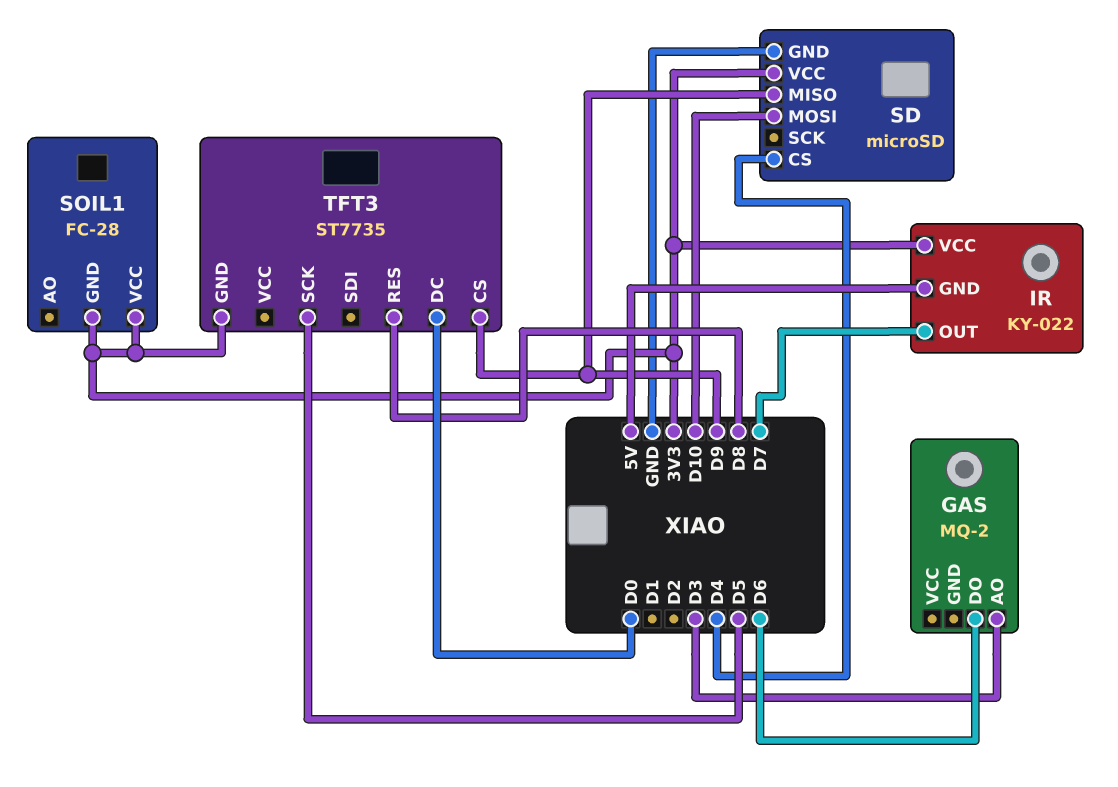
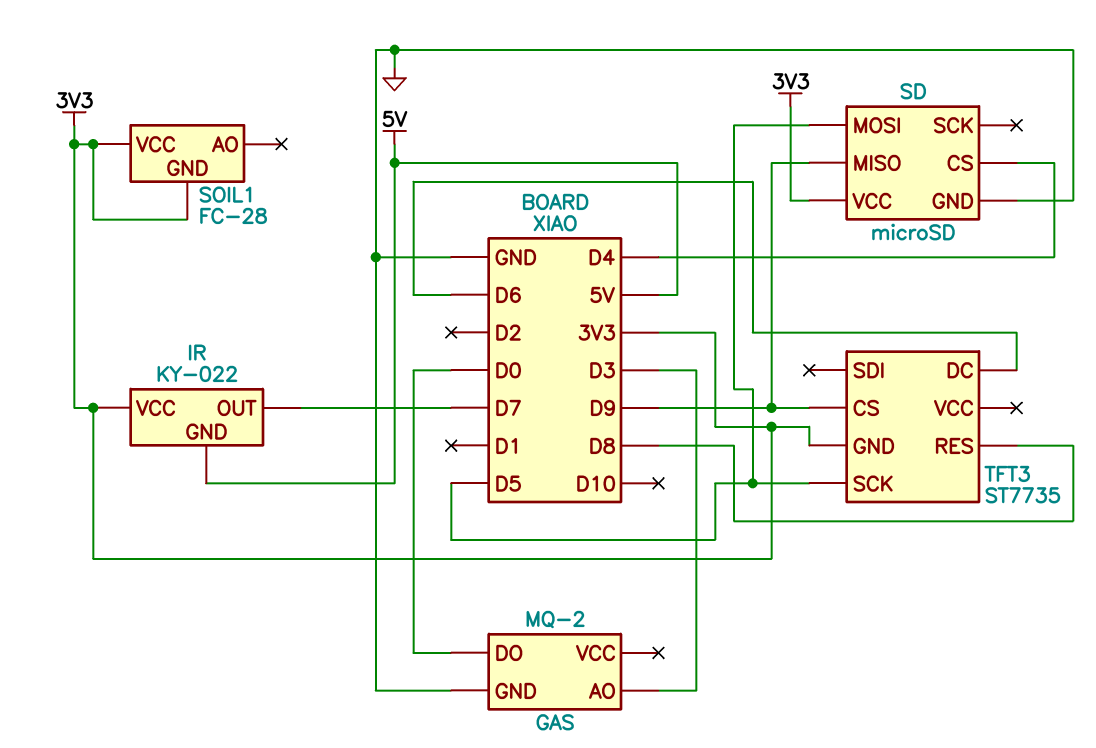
GAS pin DO: D6 -> D0
GAS pin GND: none -> GND
SD pin MOSI: D10 -> D5
TFT3 pin DC: D0 -> D6

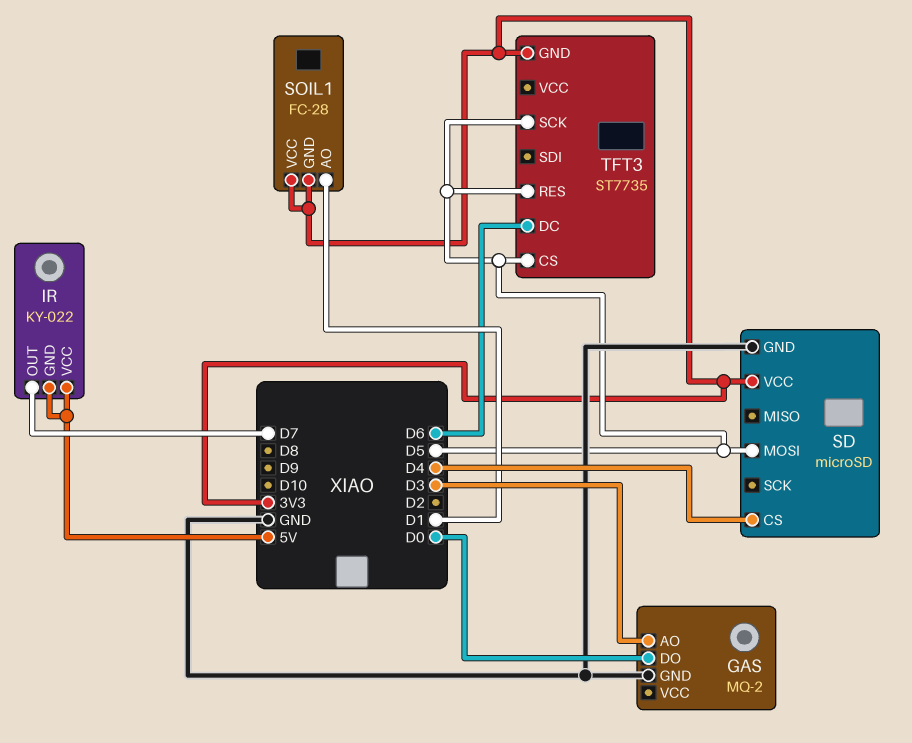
IR pin VCC: 3V3 -> 5V
SD pin MISO: D9 -> none
SOIL1 pin AO: none -> D1
TFT3 pin CS: D9 -> D5
TFT3 pin RES: D8 -> D5

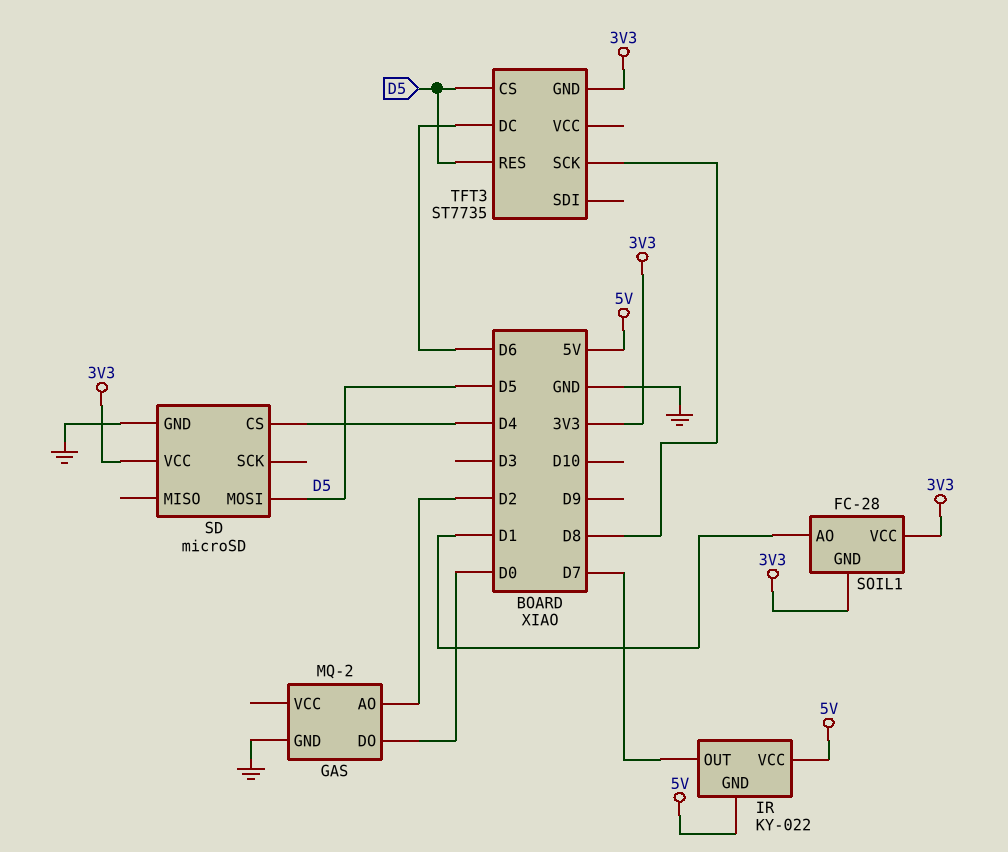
GAS pin AO: D3 -> D2
TFT3 pin SCK: D5 -> D8

